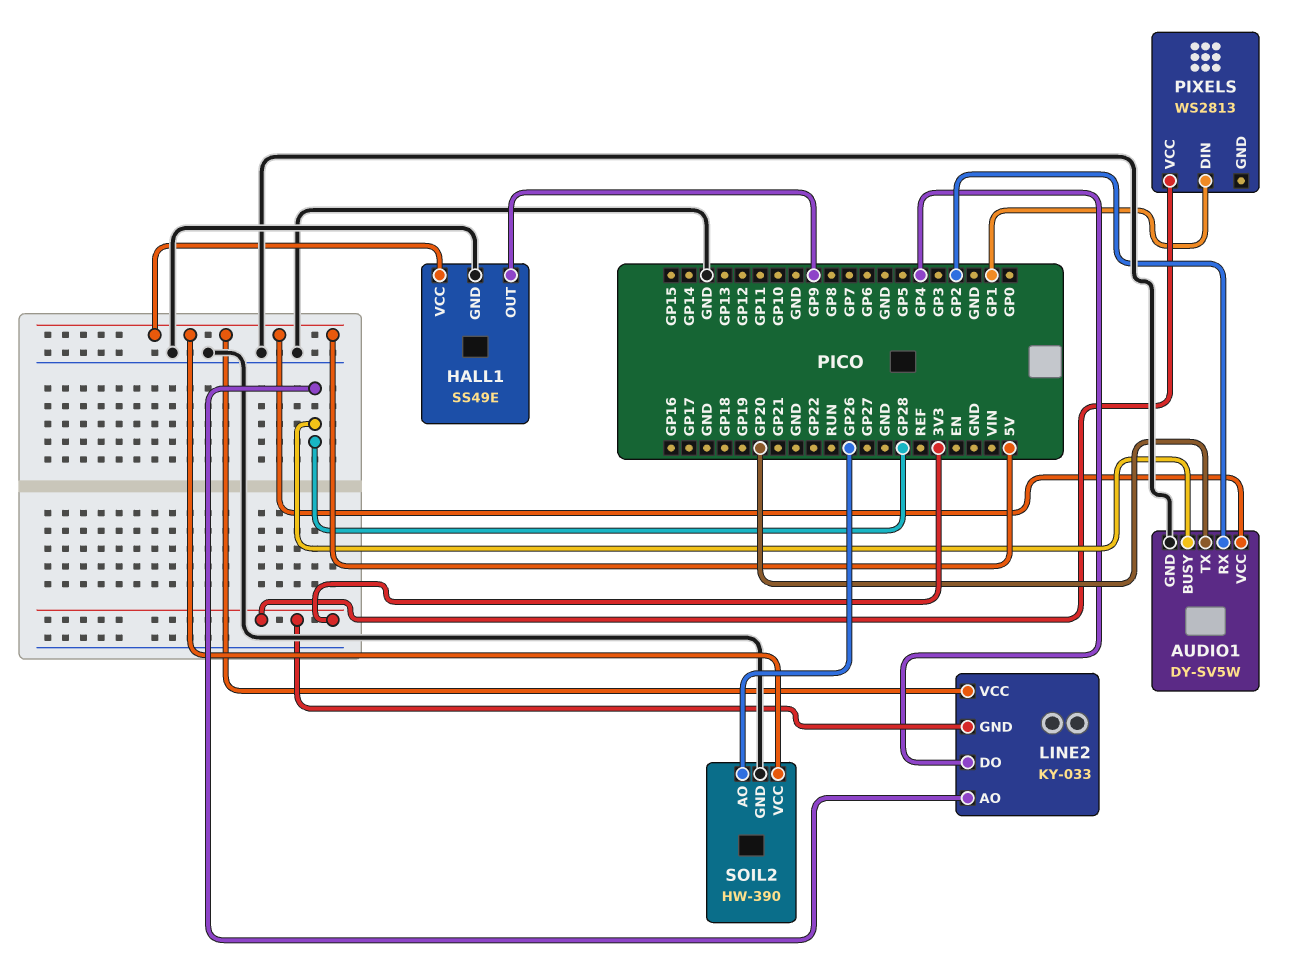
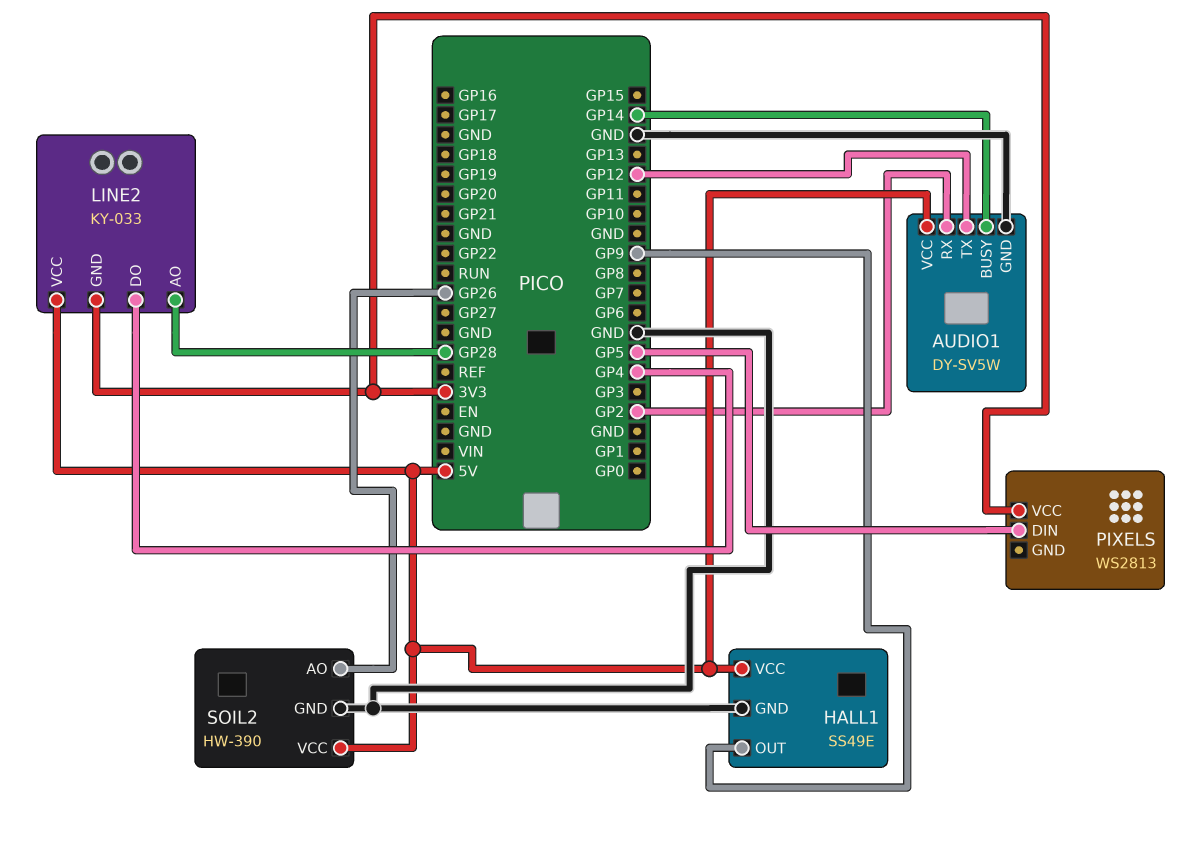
AUDIO1 pin BUSY: GP28 -> GP14
AUDIO1 pin TX: GP20 -> GP12
PIXELS pin DIN: GP1 -> GP5

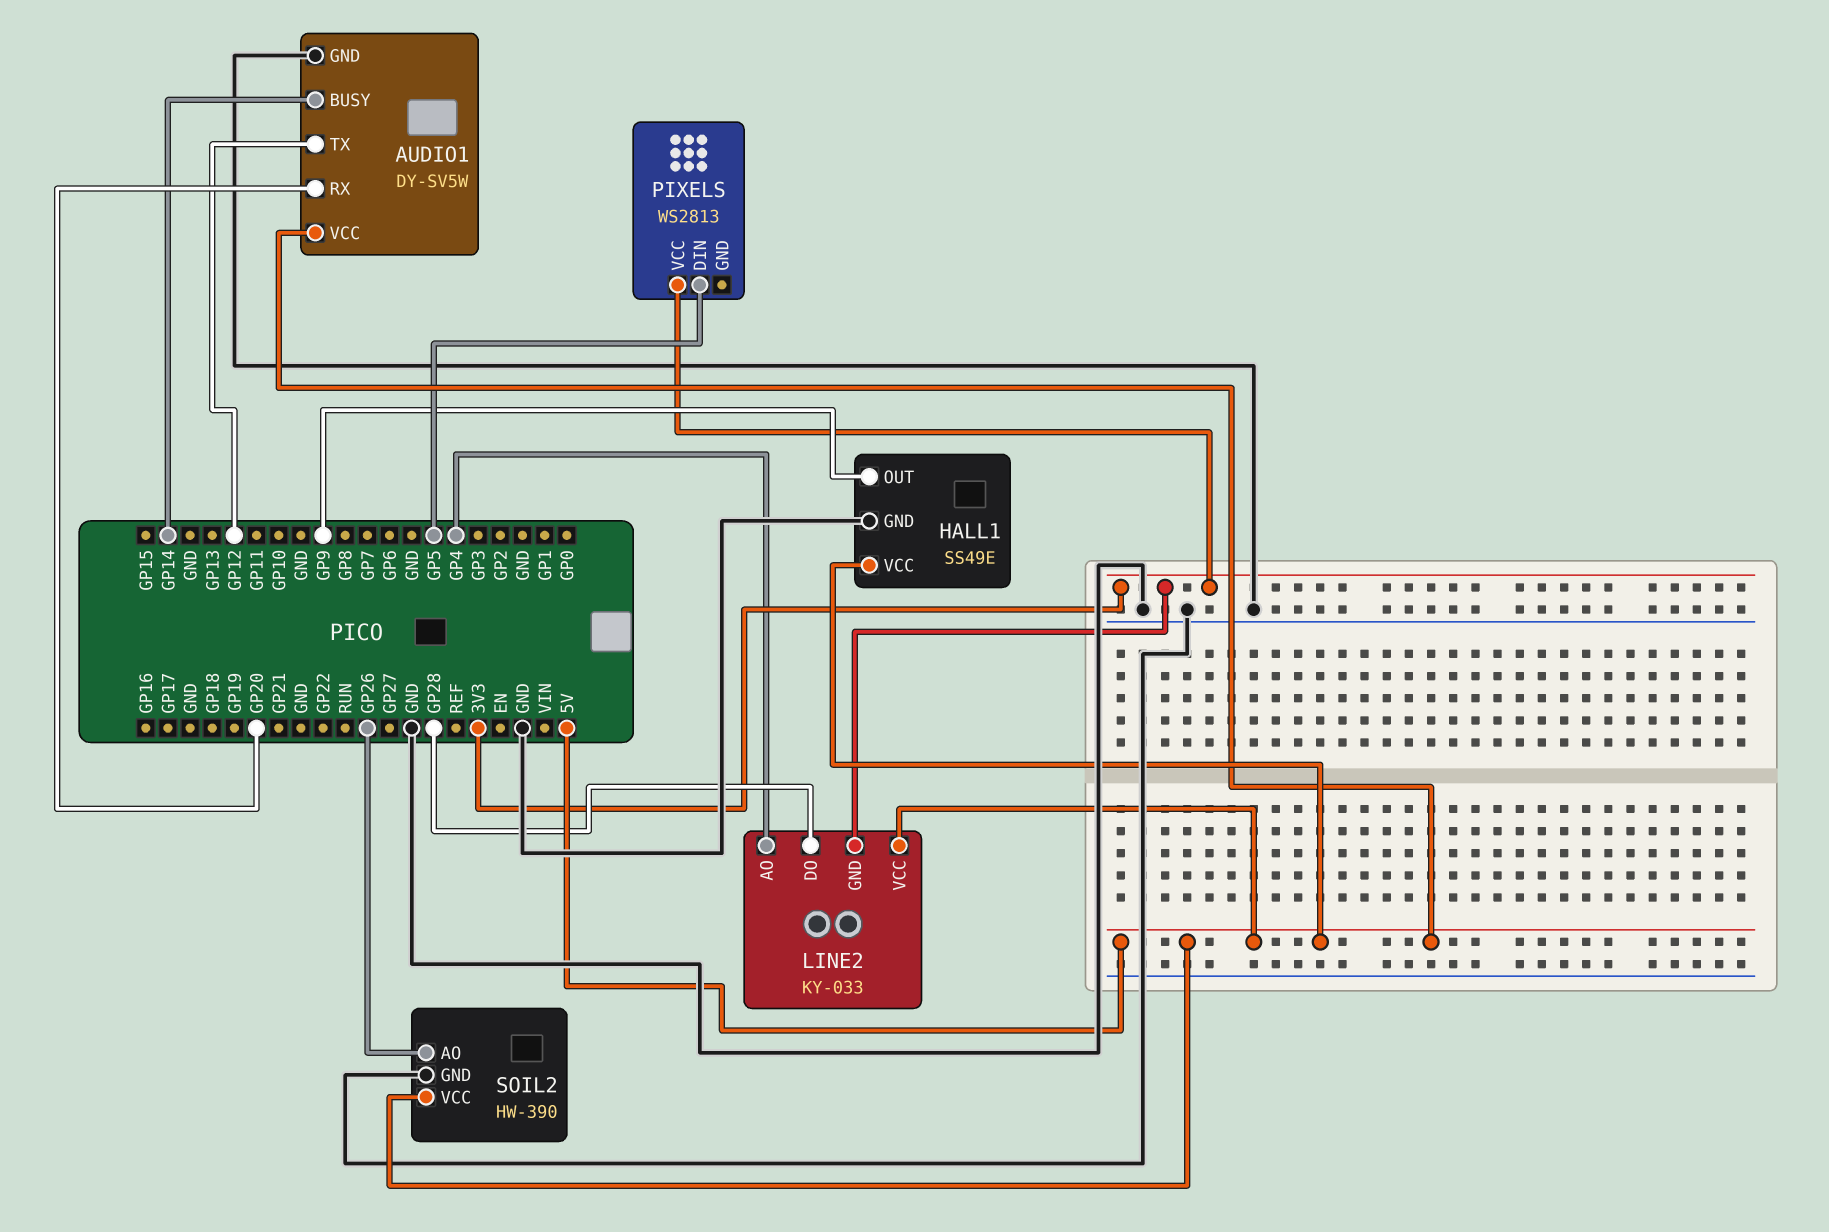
AUDIO1 pin RX: GP2 -> GP20
LINE2 pin AO: GP28 -> GP4
LINE2 pin DO: GP4 -> GP28

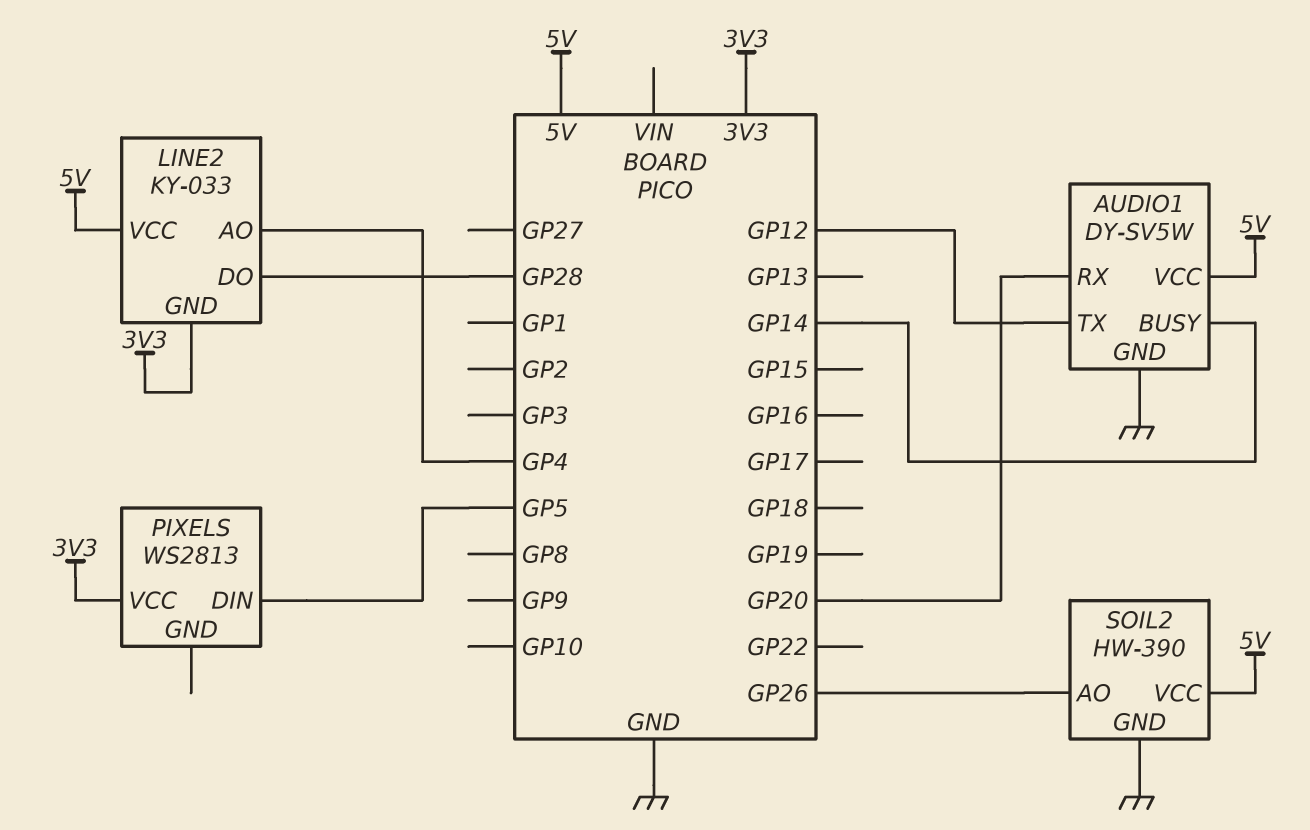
HALL1: SS49E -> none
HALL1 pin GND: GND -> none
HALL1 pin OUT: GP9 -> none
HALL1 pin VCC: 5V -> none

